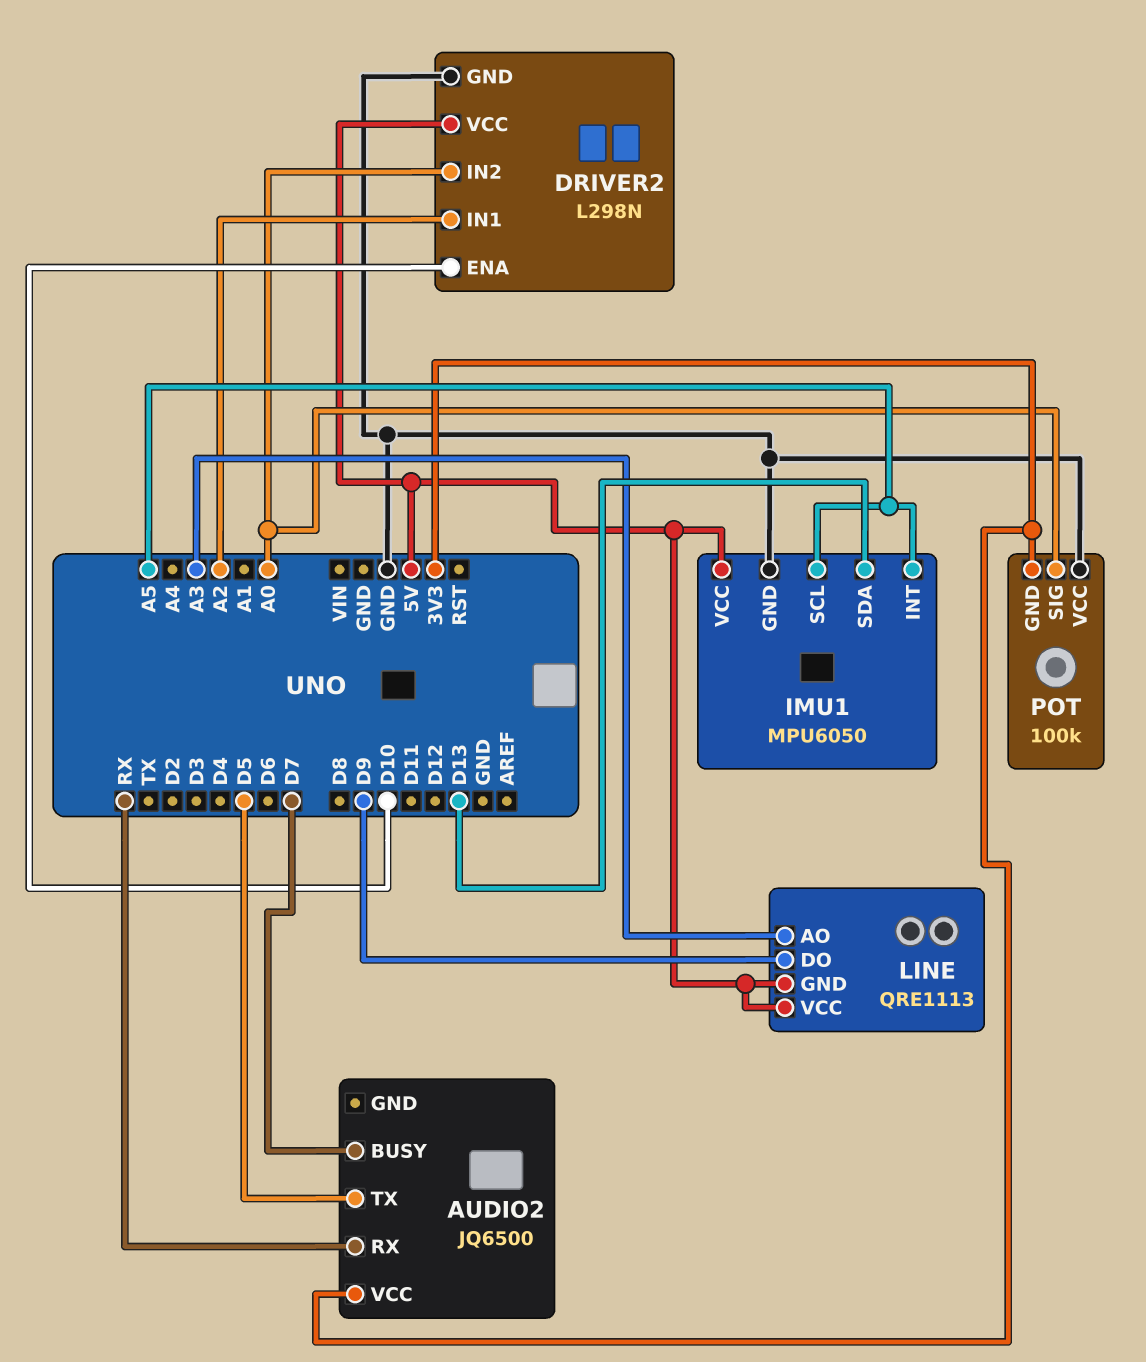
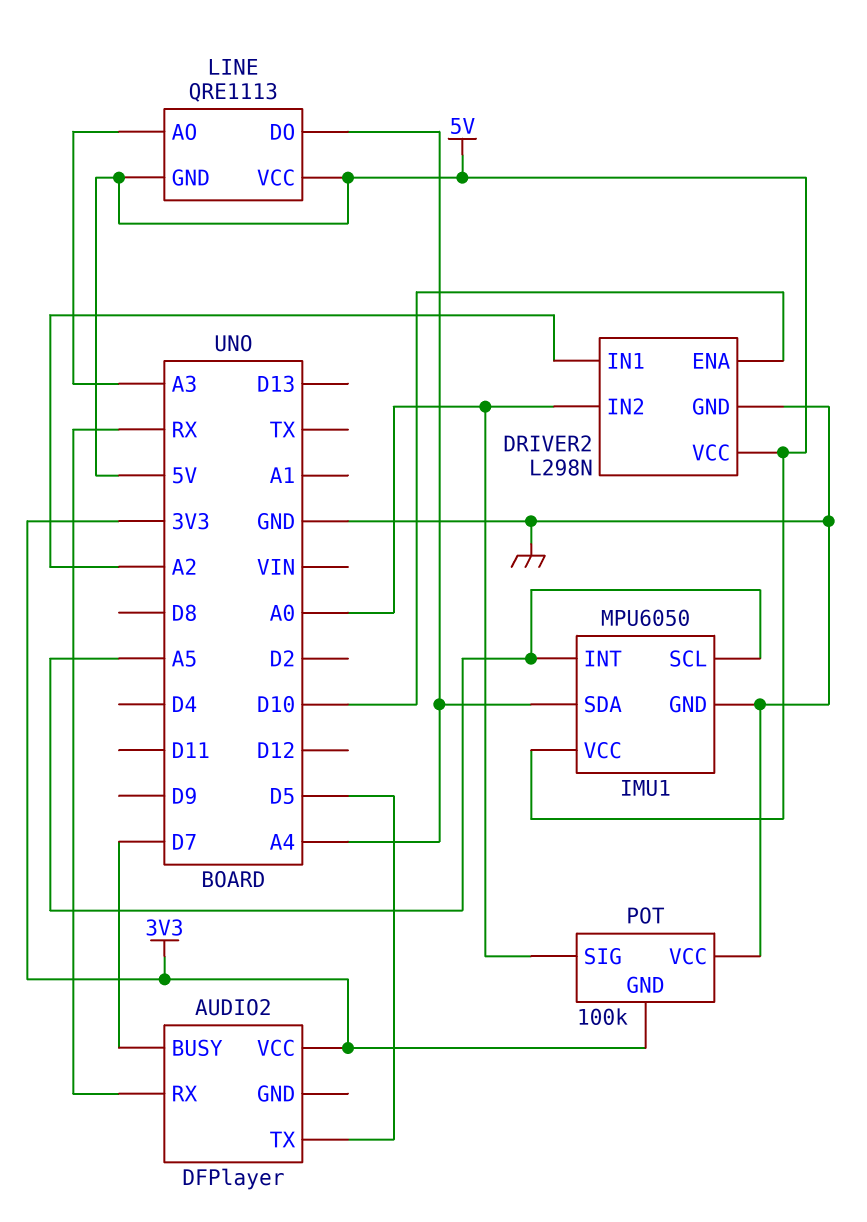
AUDIO2: JQ6500 -> DFPlayer
IMU1 pin SDA: D13 -> A4
LINE pin DO: D9 -> A4

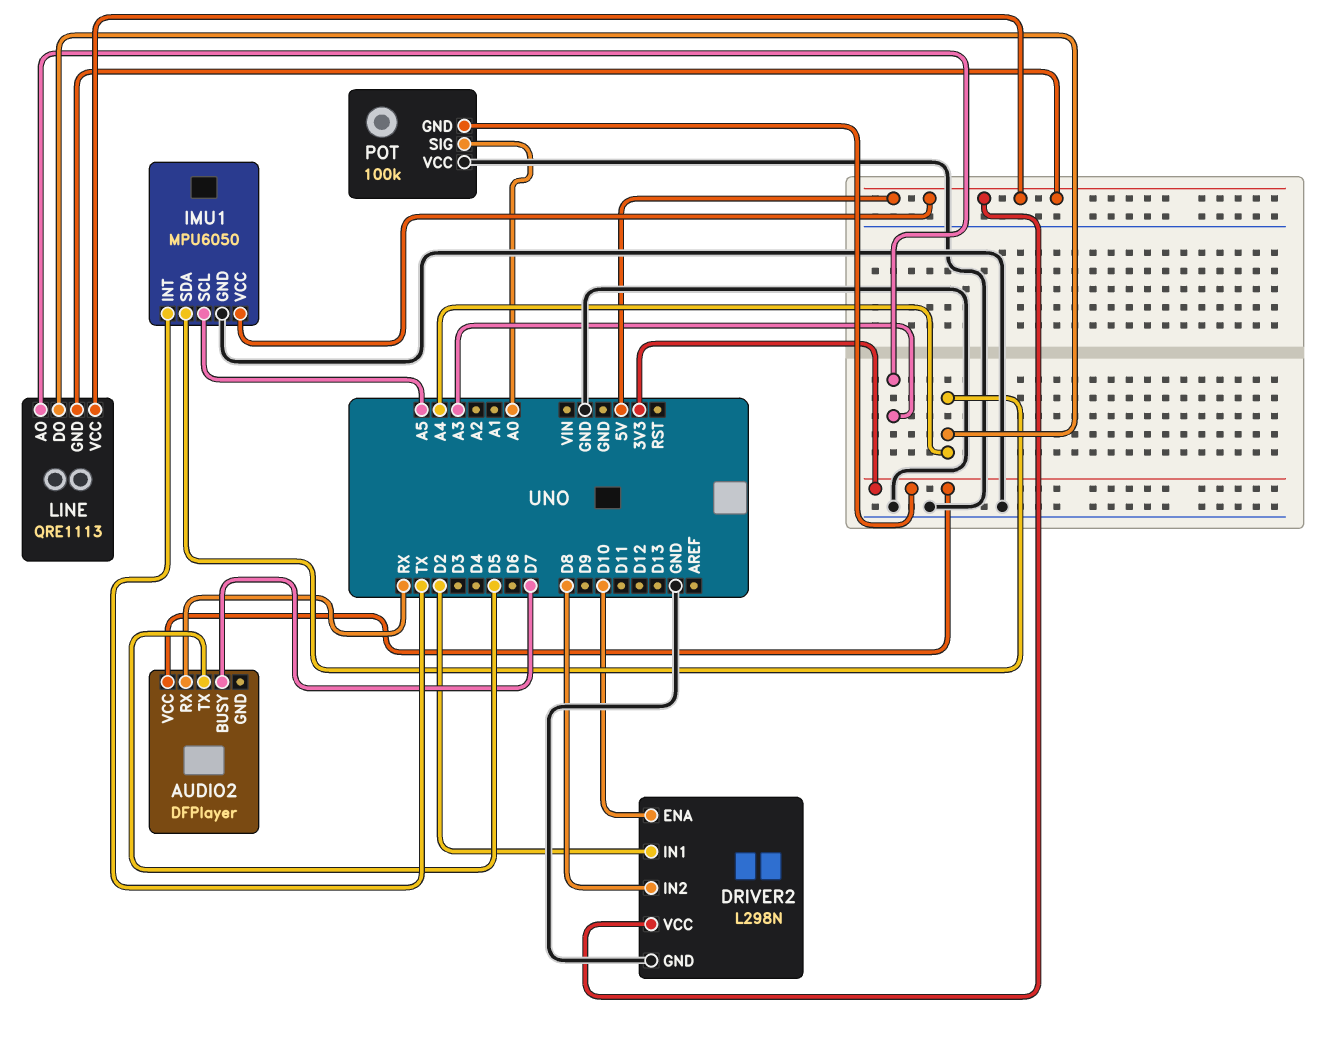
DRIVER2 pin IN1: A2 -> D2
DRIVER2 pin IN2: A0 -> D8
IMU1 pin INT: A5 -> TX

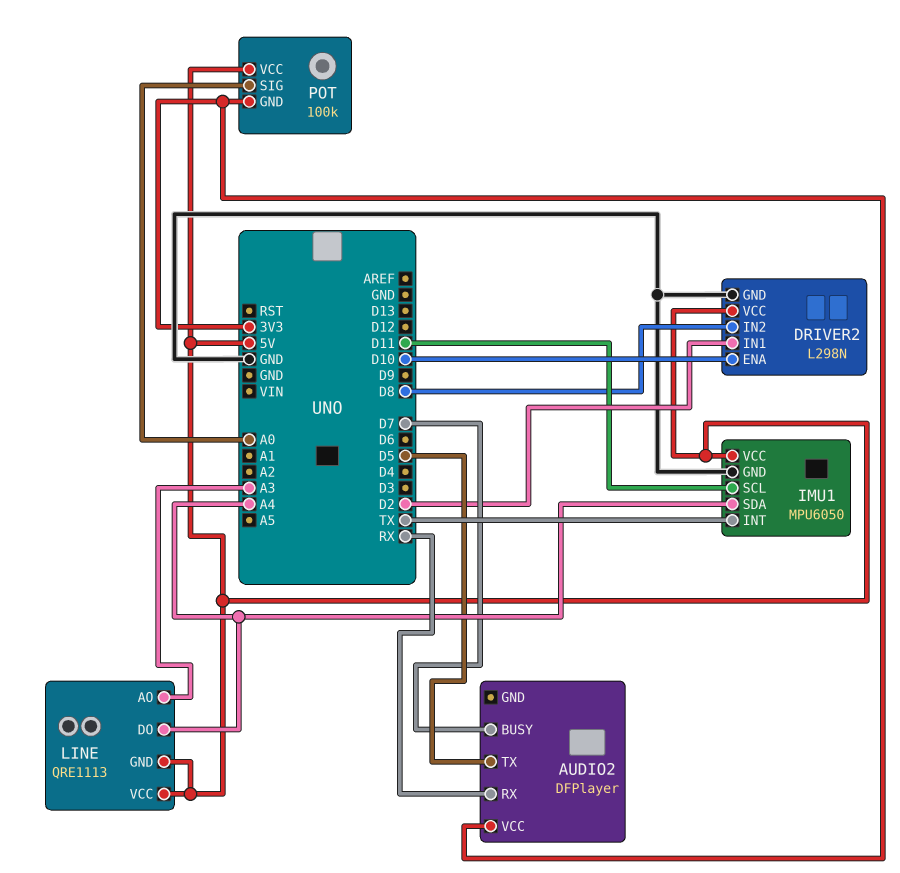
IMU1 pin SCL: A5 -> D11
POT pin VCC: GND -> 5V

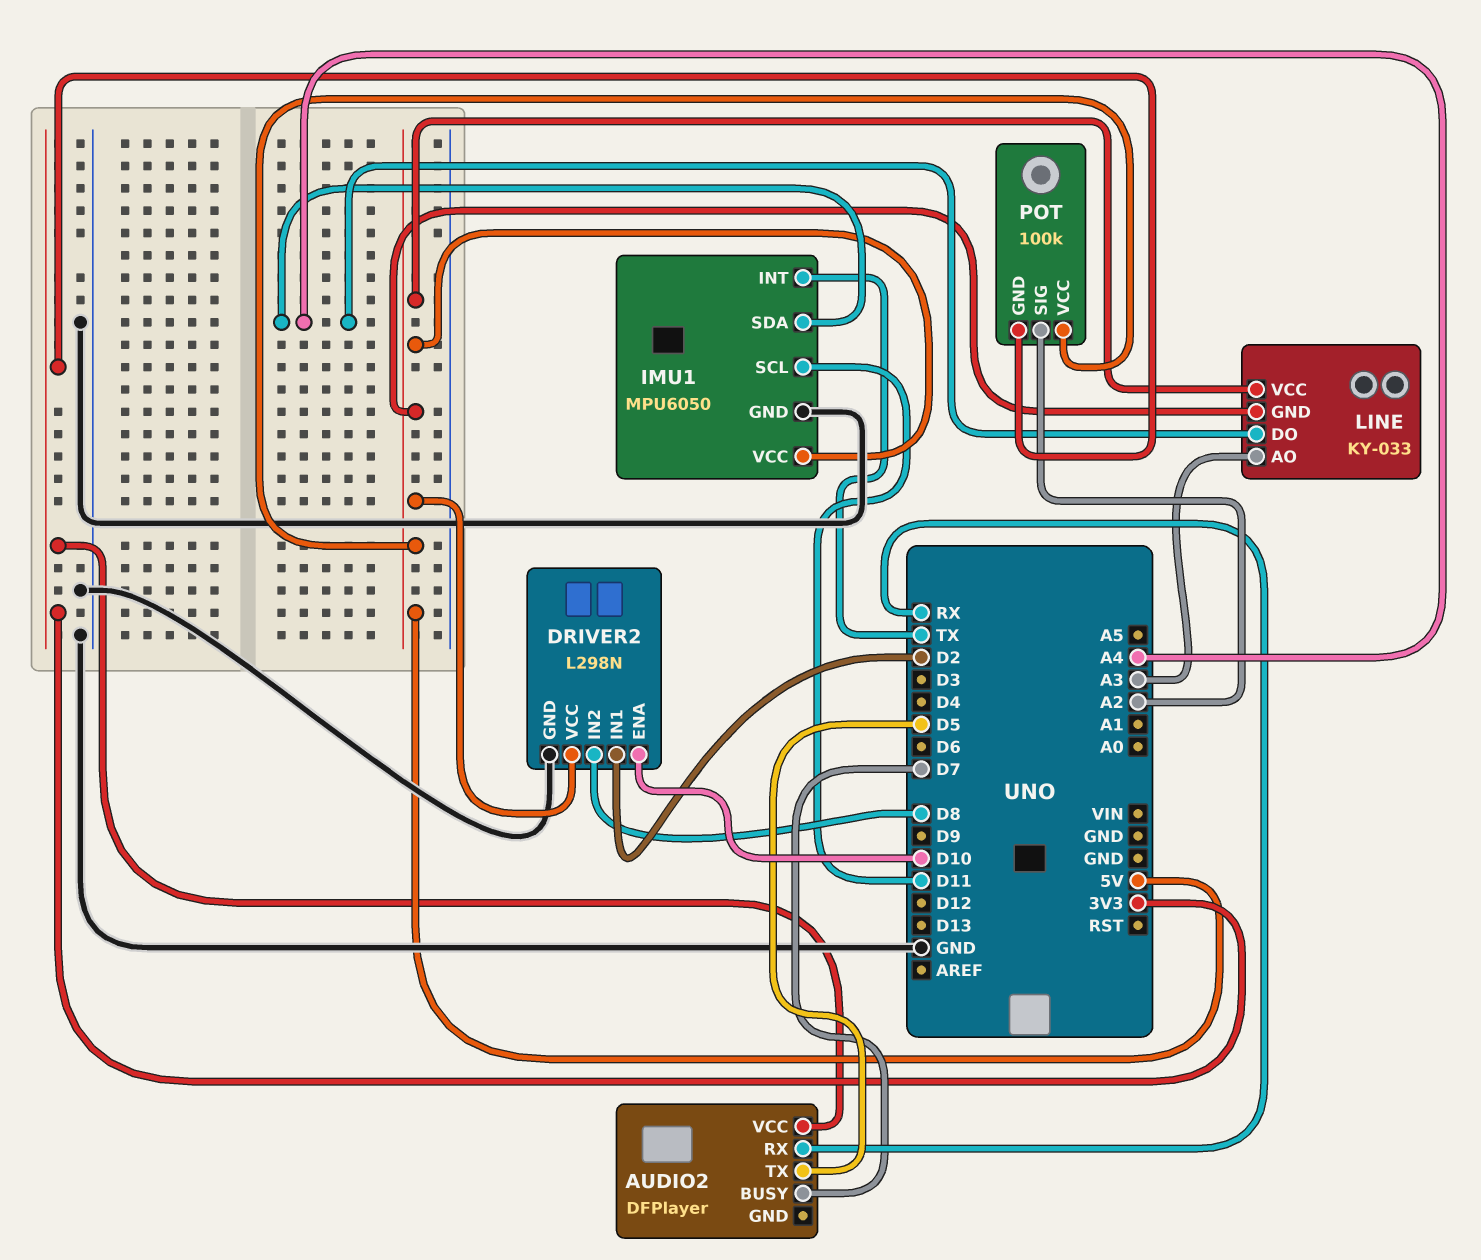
LINE: QRE1113 -> KY-033
POT pin SIG: A0 -> A2

